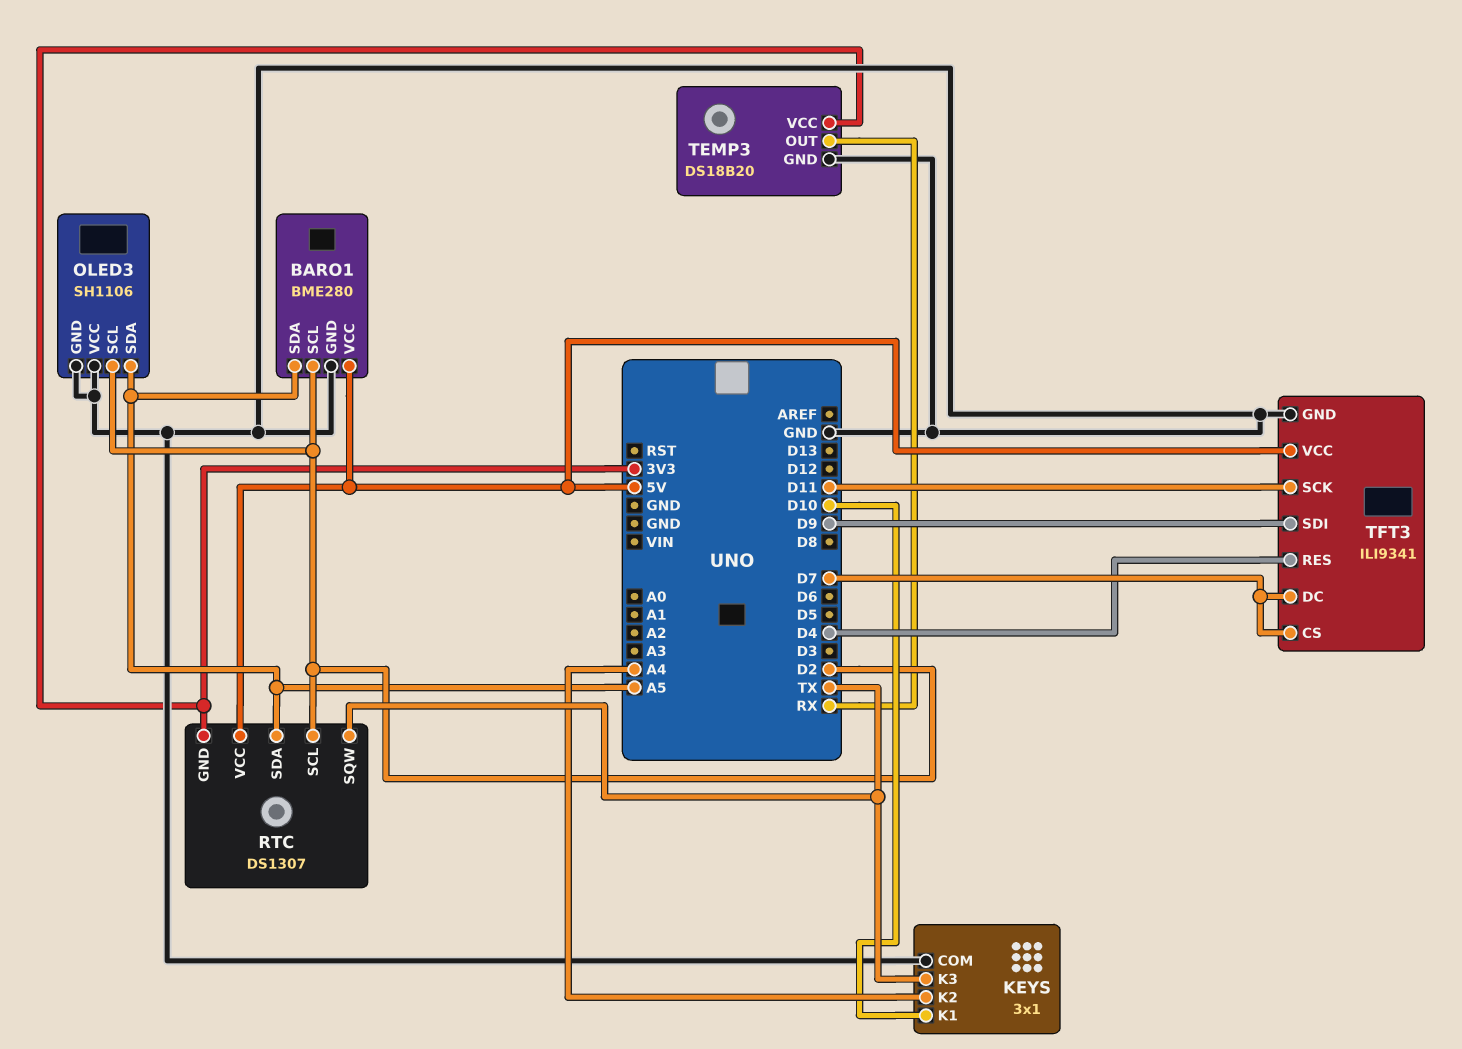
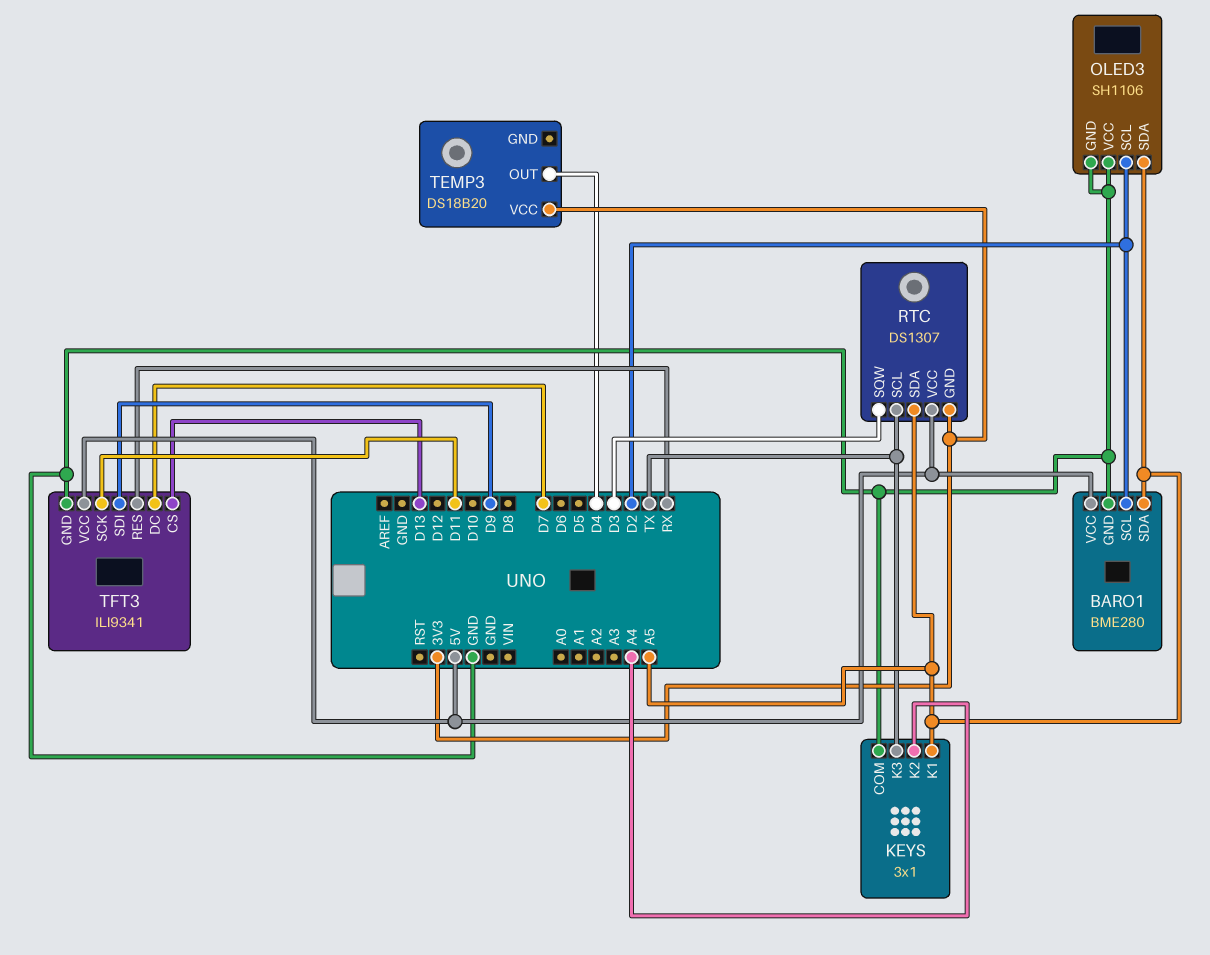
KEYS pin K1: D10 -> A5
RTC pin SCL: D2 -> TX
RTC pin SQW: TX -> D3
TEMP3 pin GND: GND -> none
TEMP3 pin OUT: RX -> D4
TFT3 pin CS: D7 -> D13
TFT3 pin RES: D4 -> RX

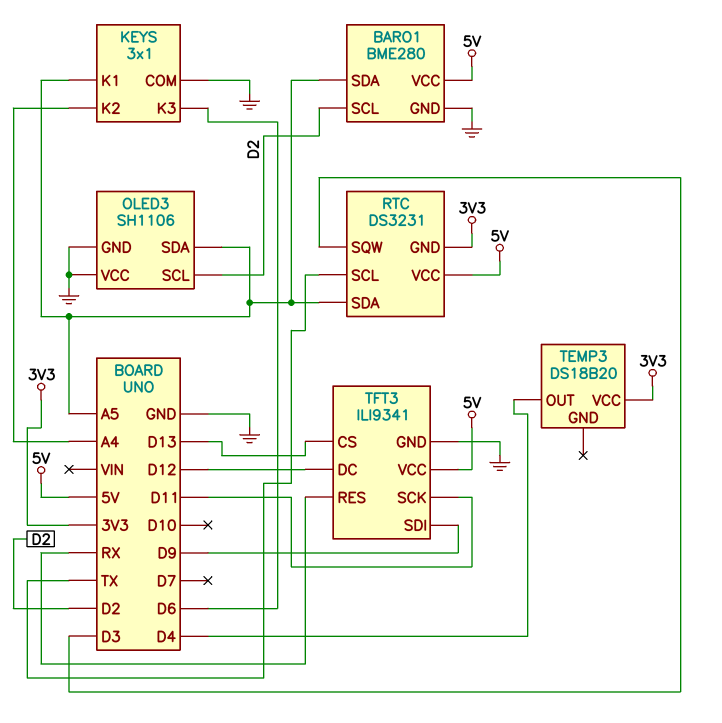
KEYS pin K3: TX -> D6
RTC: DS1307 -> DS3231
TFT3 pin DC: D7 -> D12

